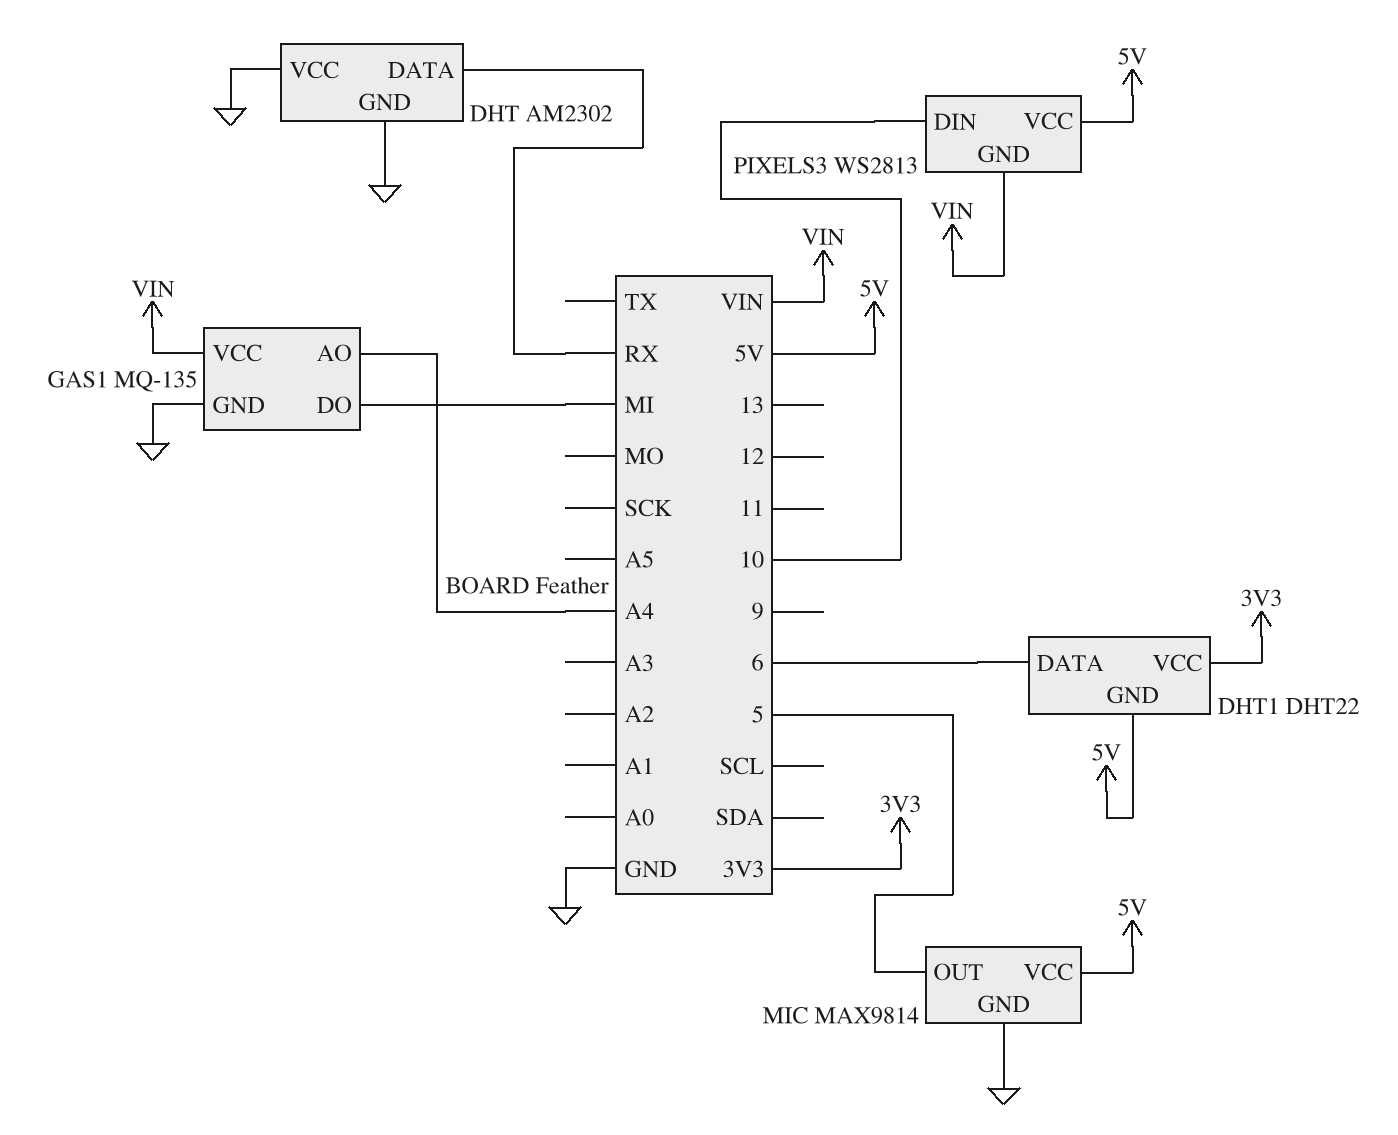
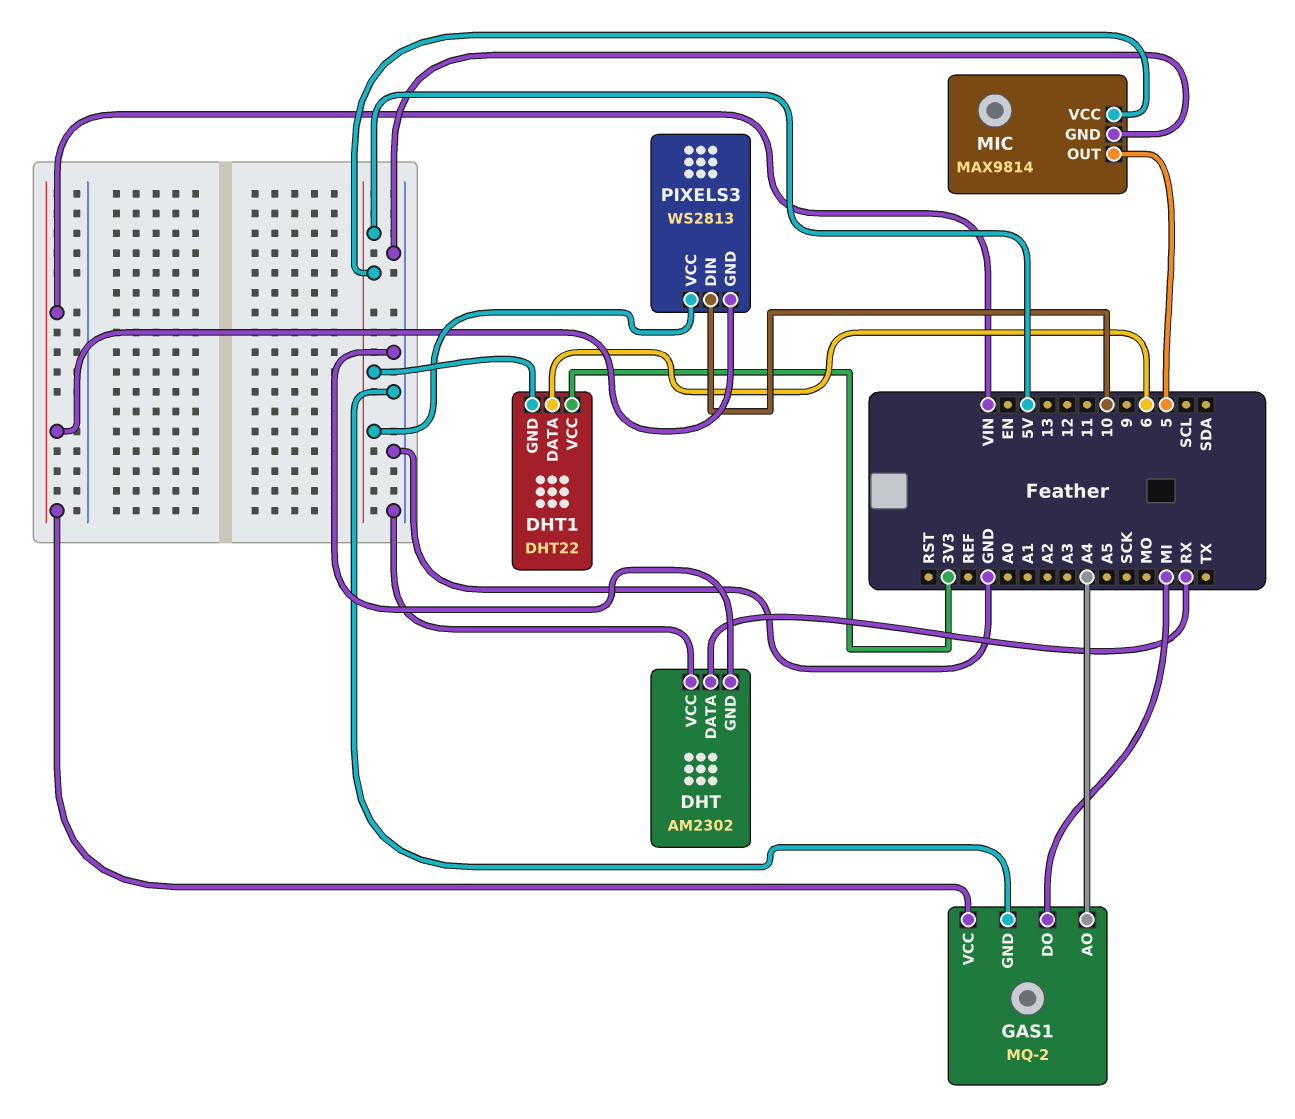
GAS1: MQ-135 -> MQ-2

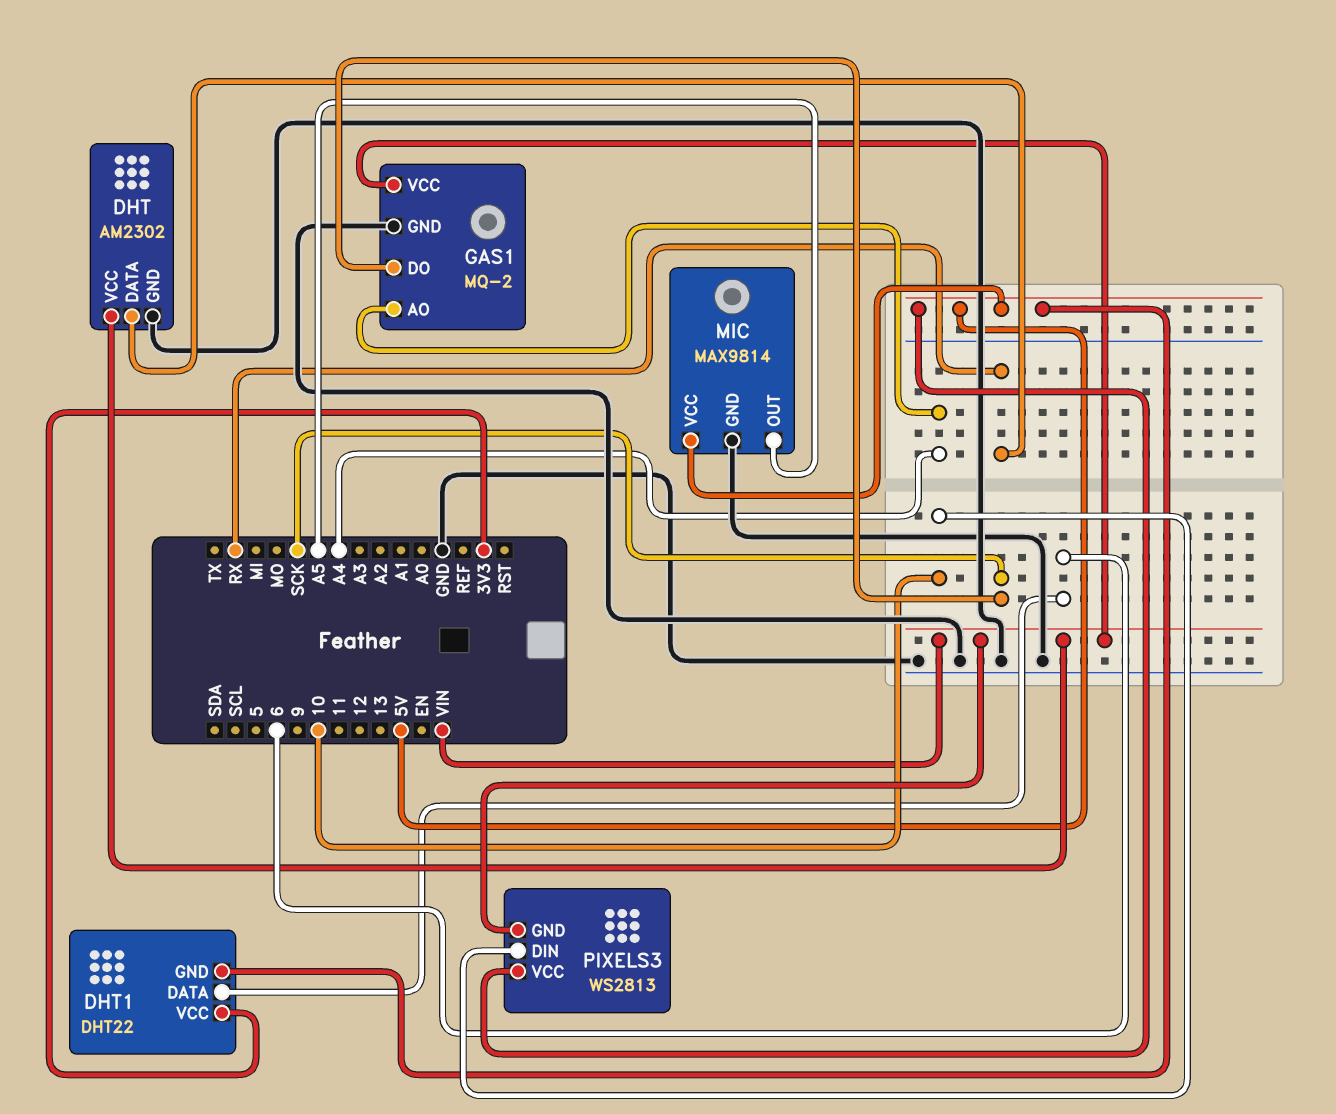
DHT pin VCC: GND -> VIN
GAS1 pin DO: MI -> SCK
MIC pin OUT: 5 -> A5

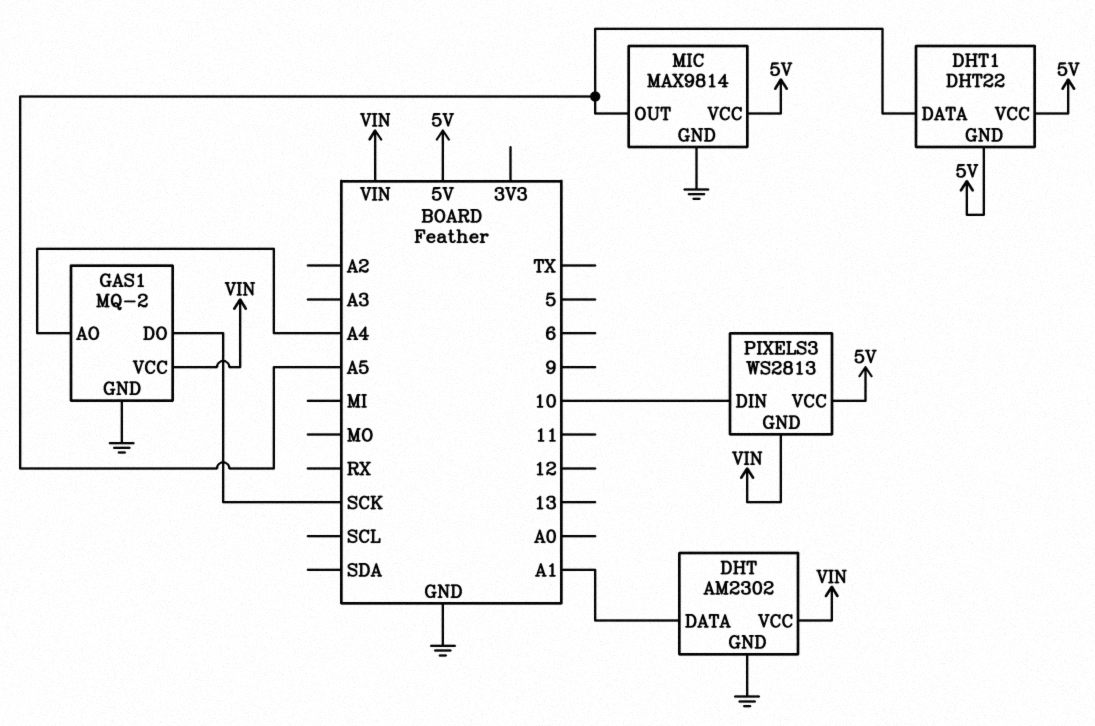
DHT pin DATA: RX -> A1
DHT1 pin DATA: 6 -> A5
DHT1 pin VCC: 3V3 -> 5V

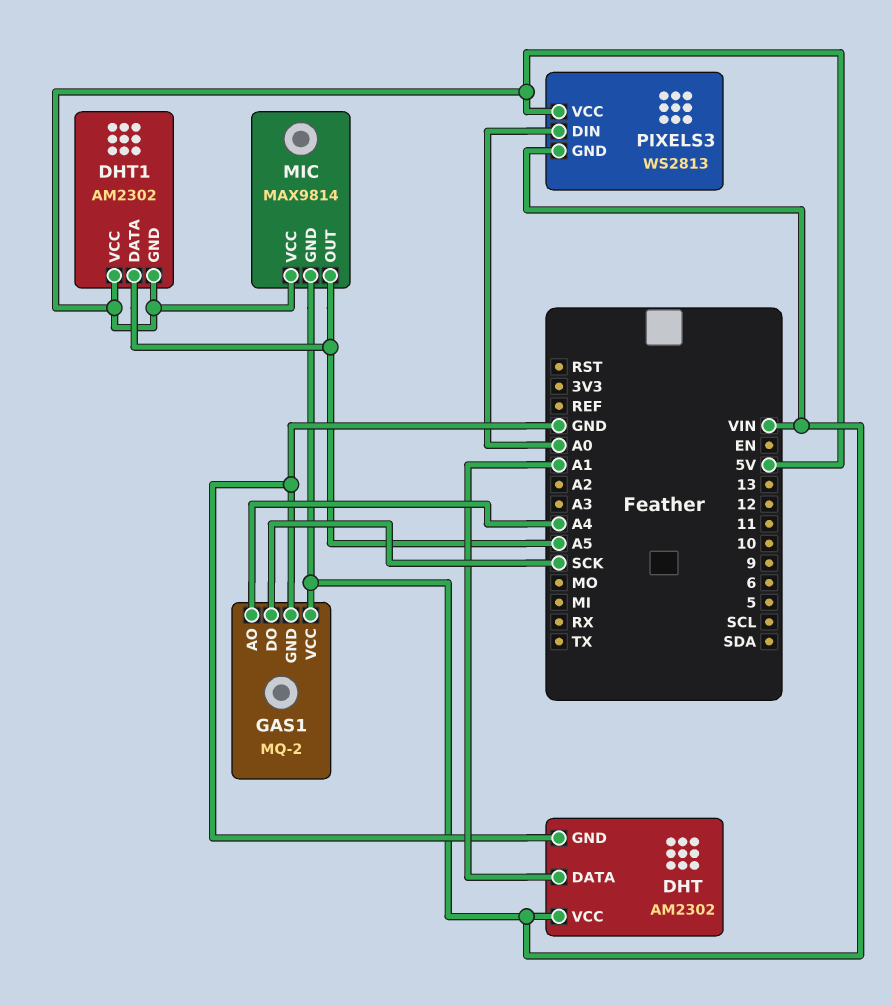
DHT1: DHT22 -> AM2302
MIC pin GND: GND -> VIN
PIXELS3 pin DIN: 10 -> A0

